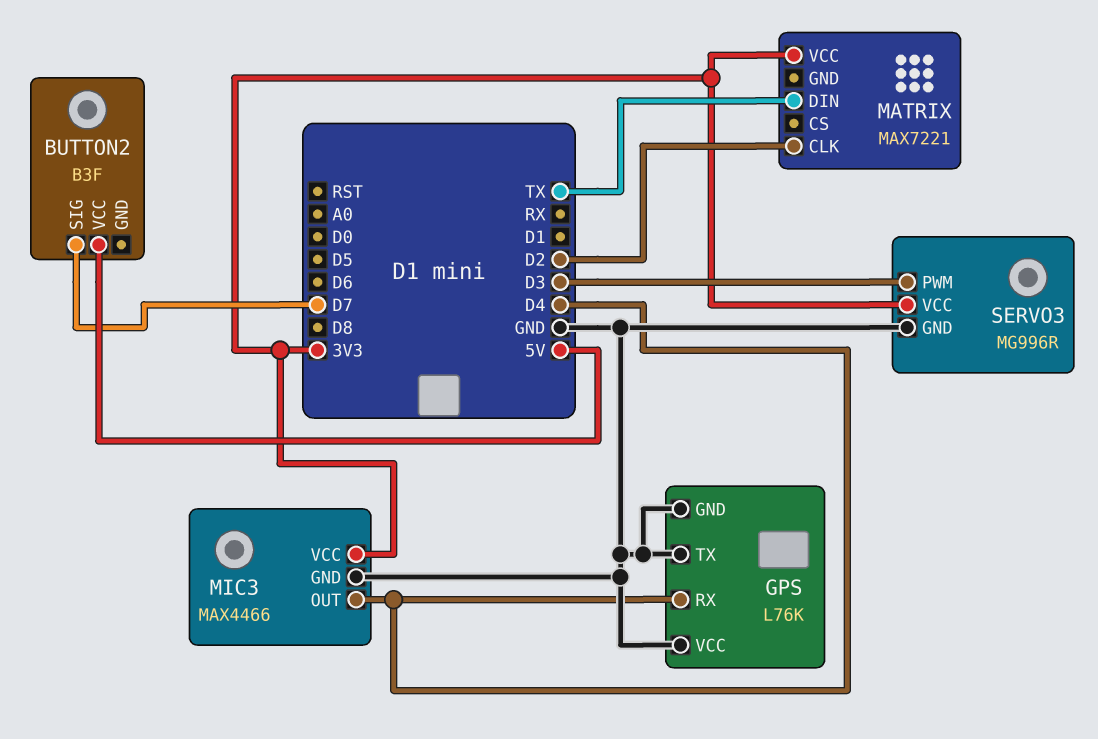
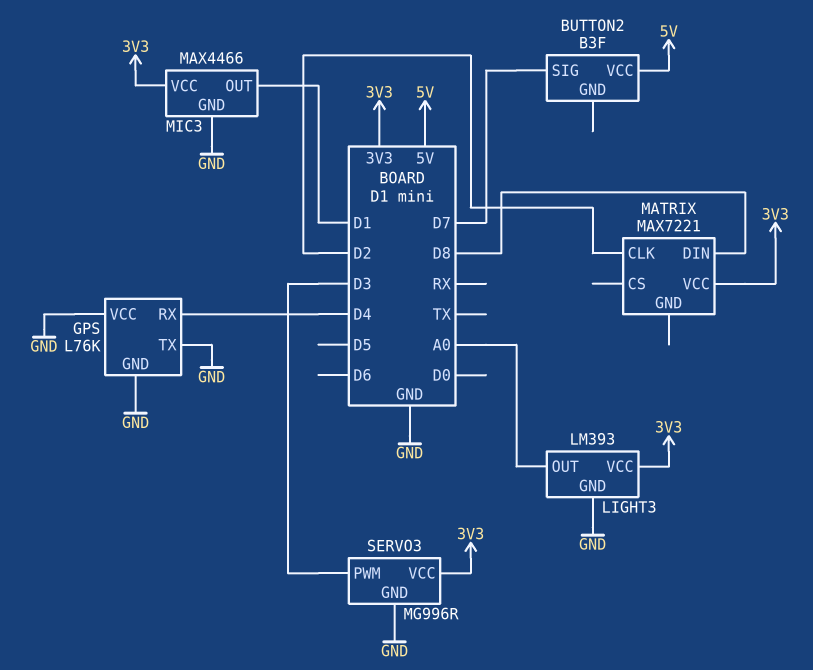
LIGHT3: none -> LM393
LIGHT3 pin GND: none -> GND
LIGHT3 pin OUT: none -> A0
LIGHT3 pin VCC: none -> 3V3
MATRIX pin DIN: TX -> D8
MIC3 pin OUT: D4 -> D1

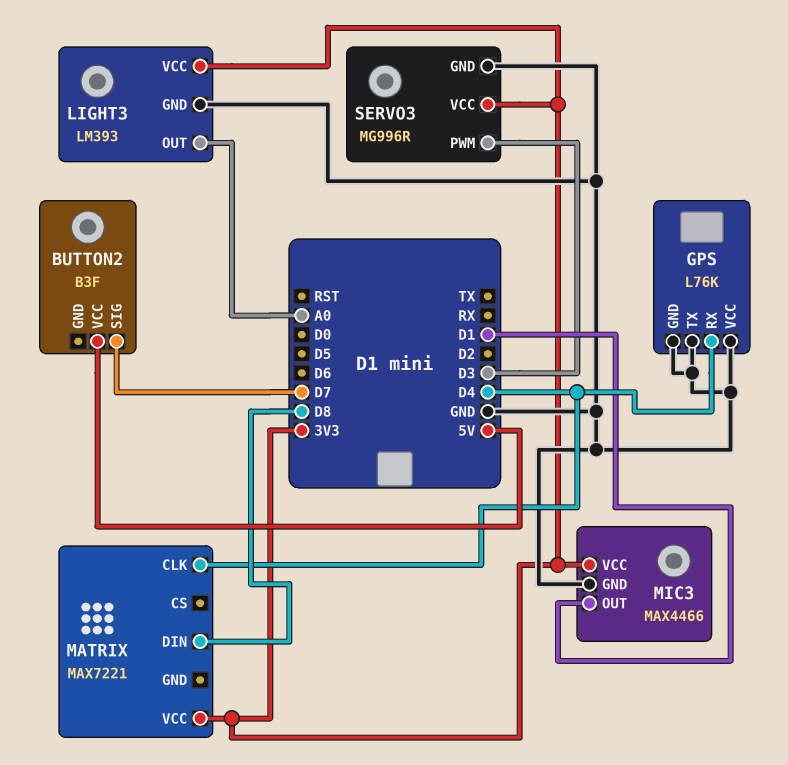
MATRIX pin CLK: D2 -> D4

